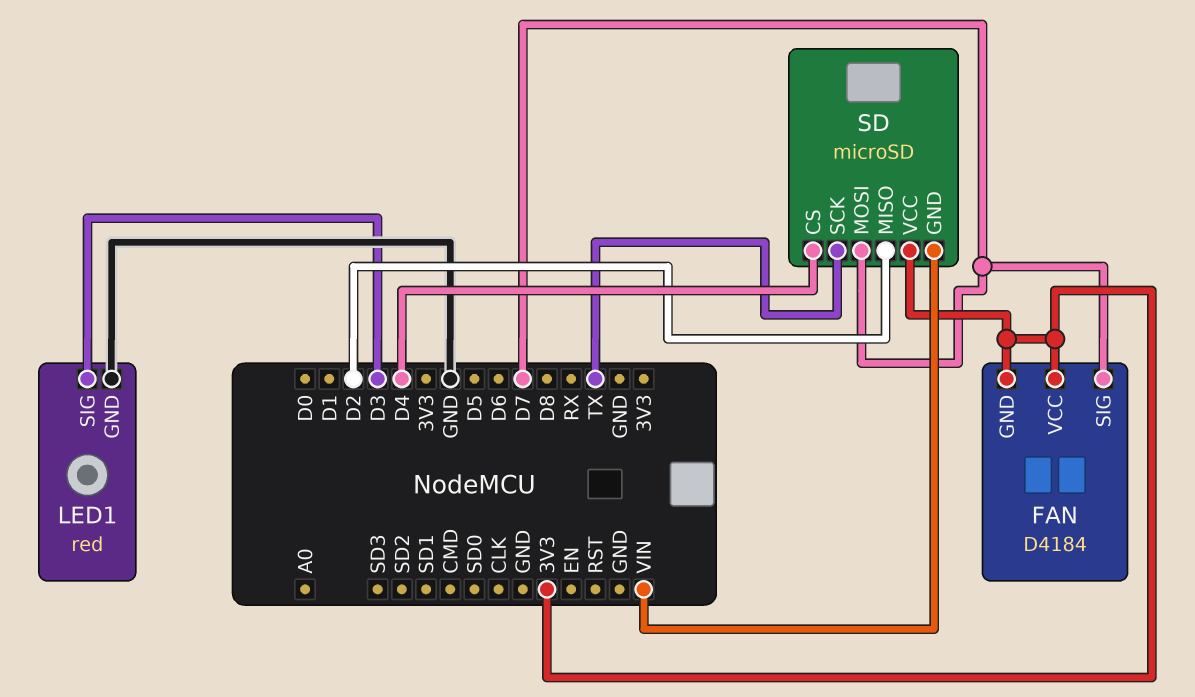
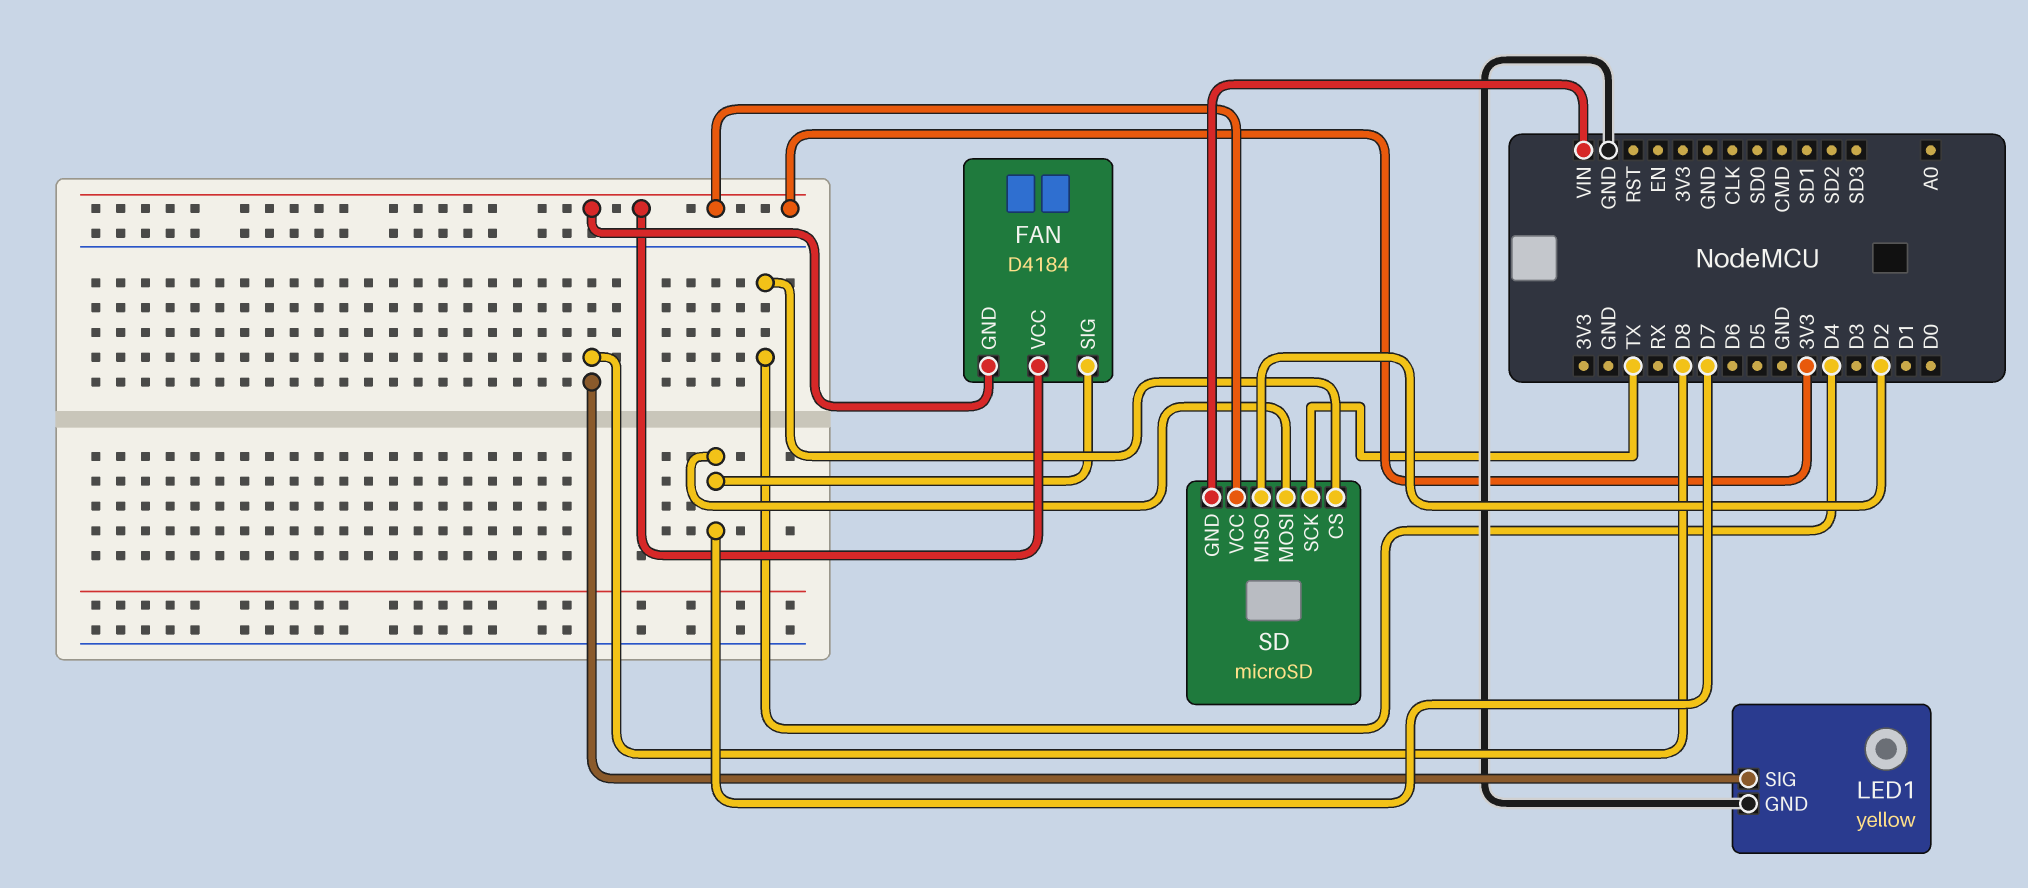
LED1: red -> yellow
LED1 pin SIG: D3 -> D8

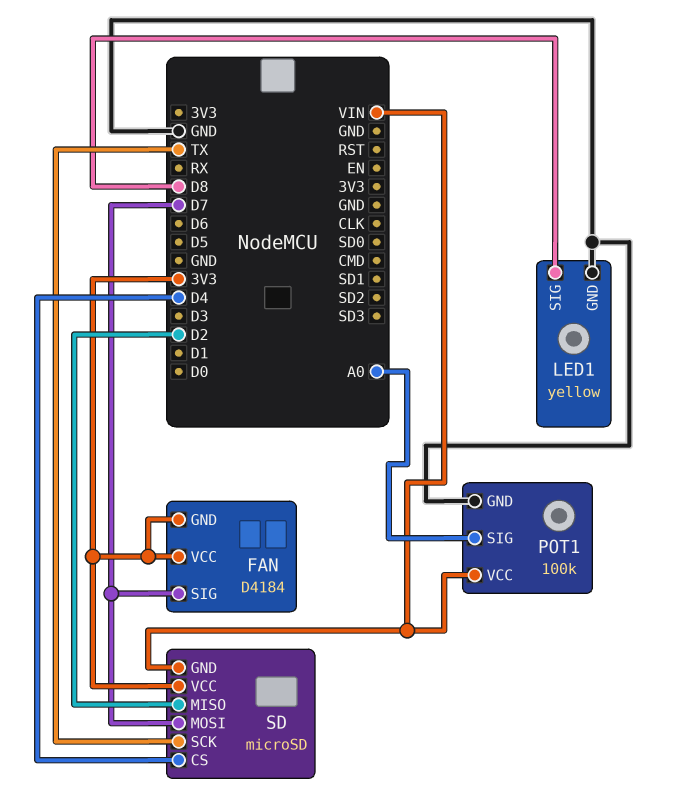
POT1: none -> 100k
POT1 pin GND: none -> GND
POT1 pin SIG: none -> A0
POT1 pin VCC: none -> VIN

